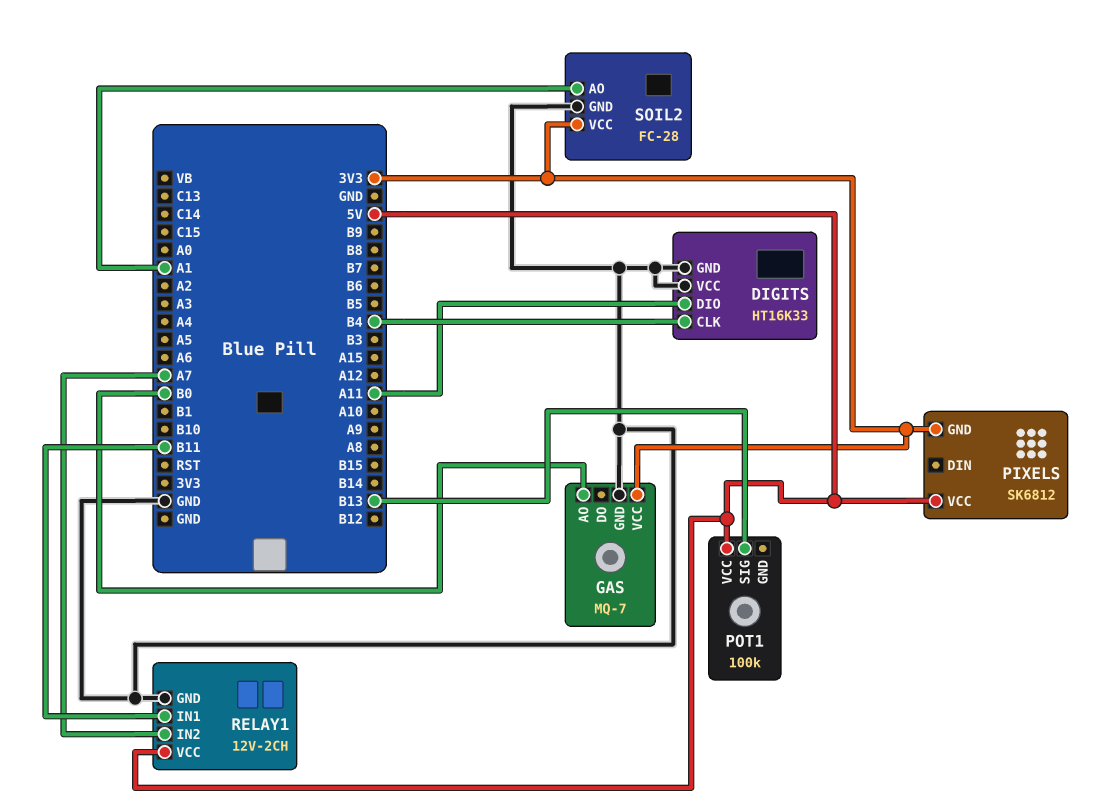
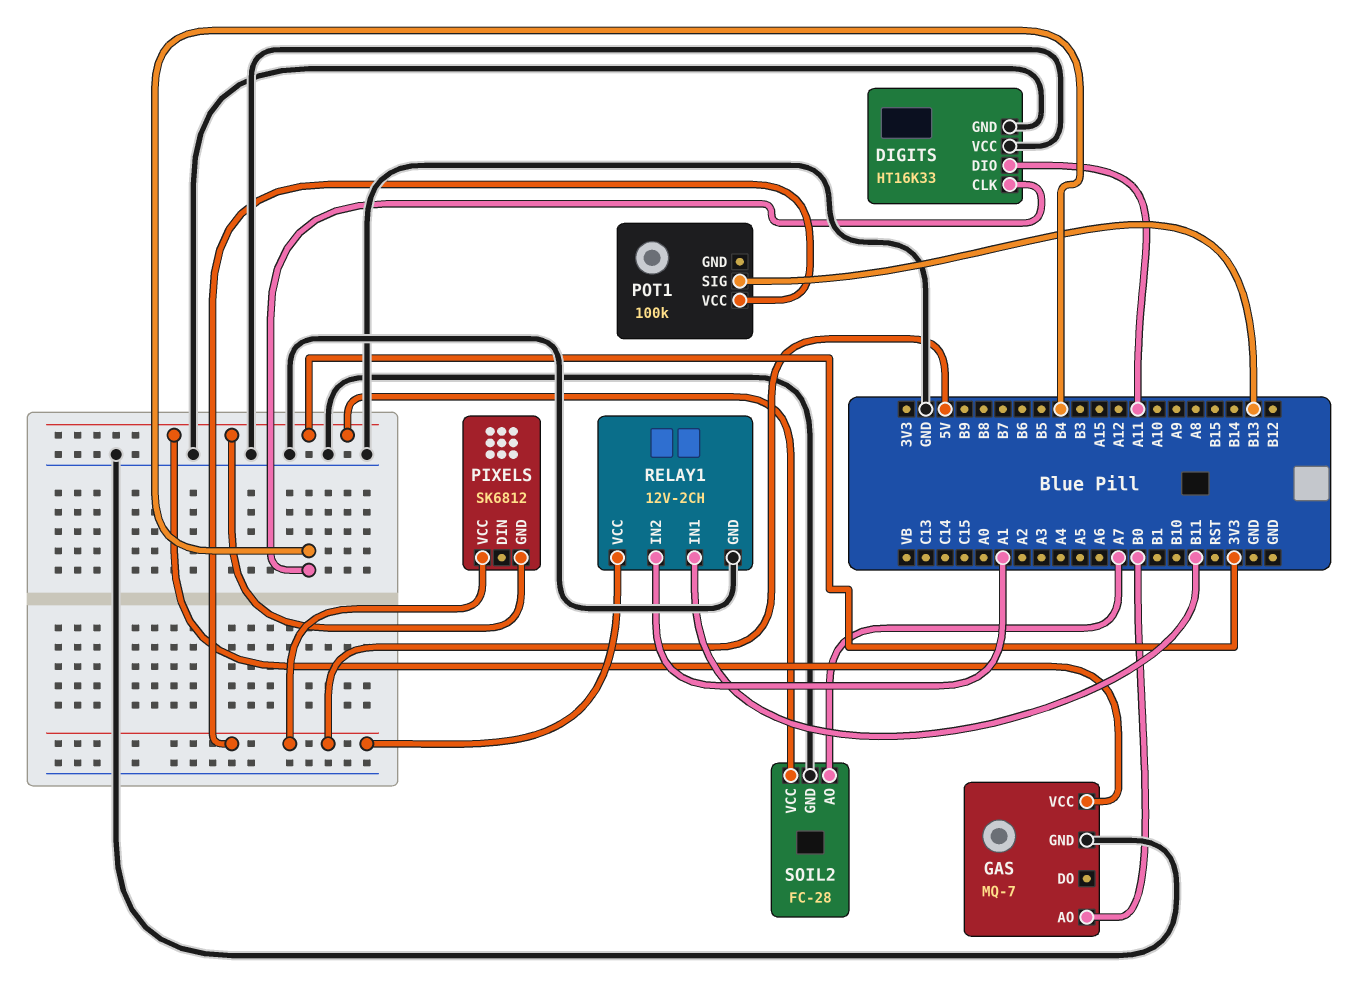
RELAY1 pin IN2: A7 -> A1
SOIL2 pin AO: A1 -> A7

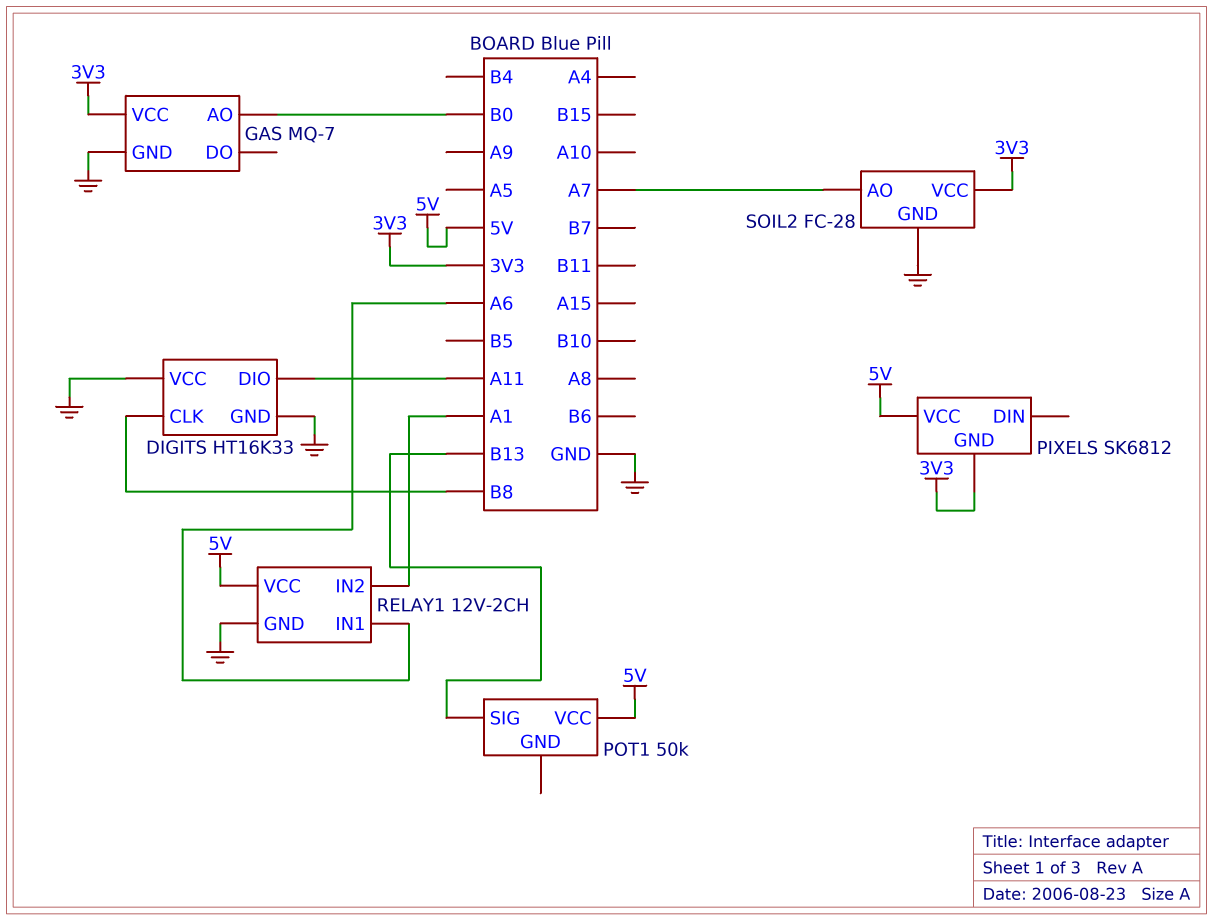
DIGITS pin CLK: B4 -> B8
POT1: 100k -> 50k
RELAY1 pin IN1: B11 -> A6

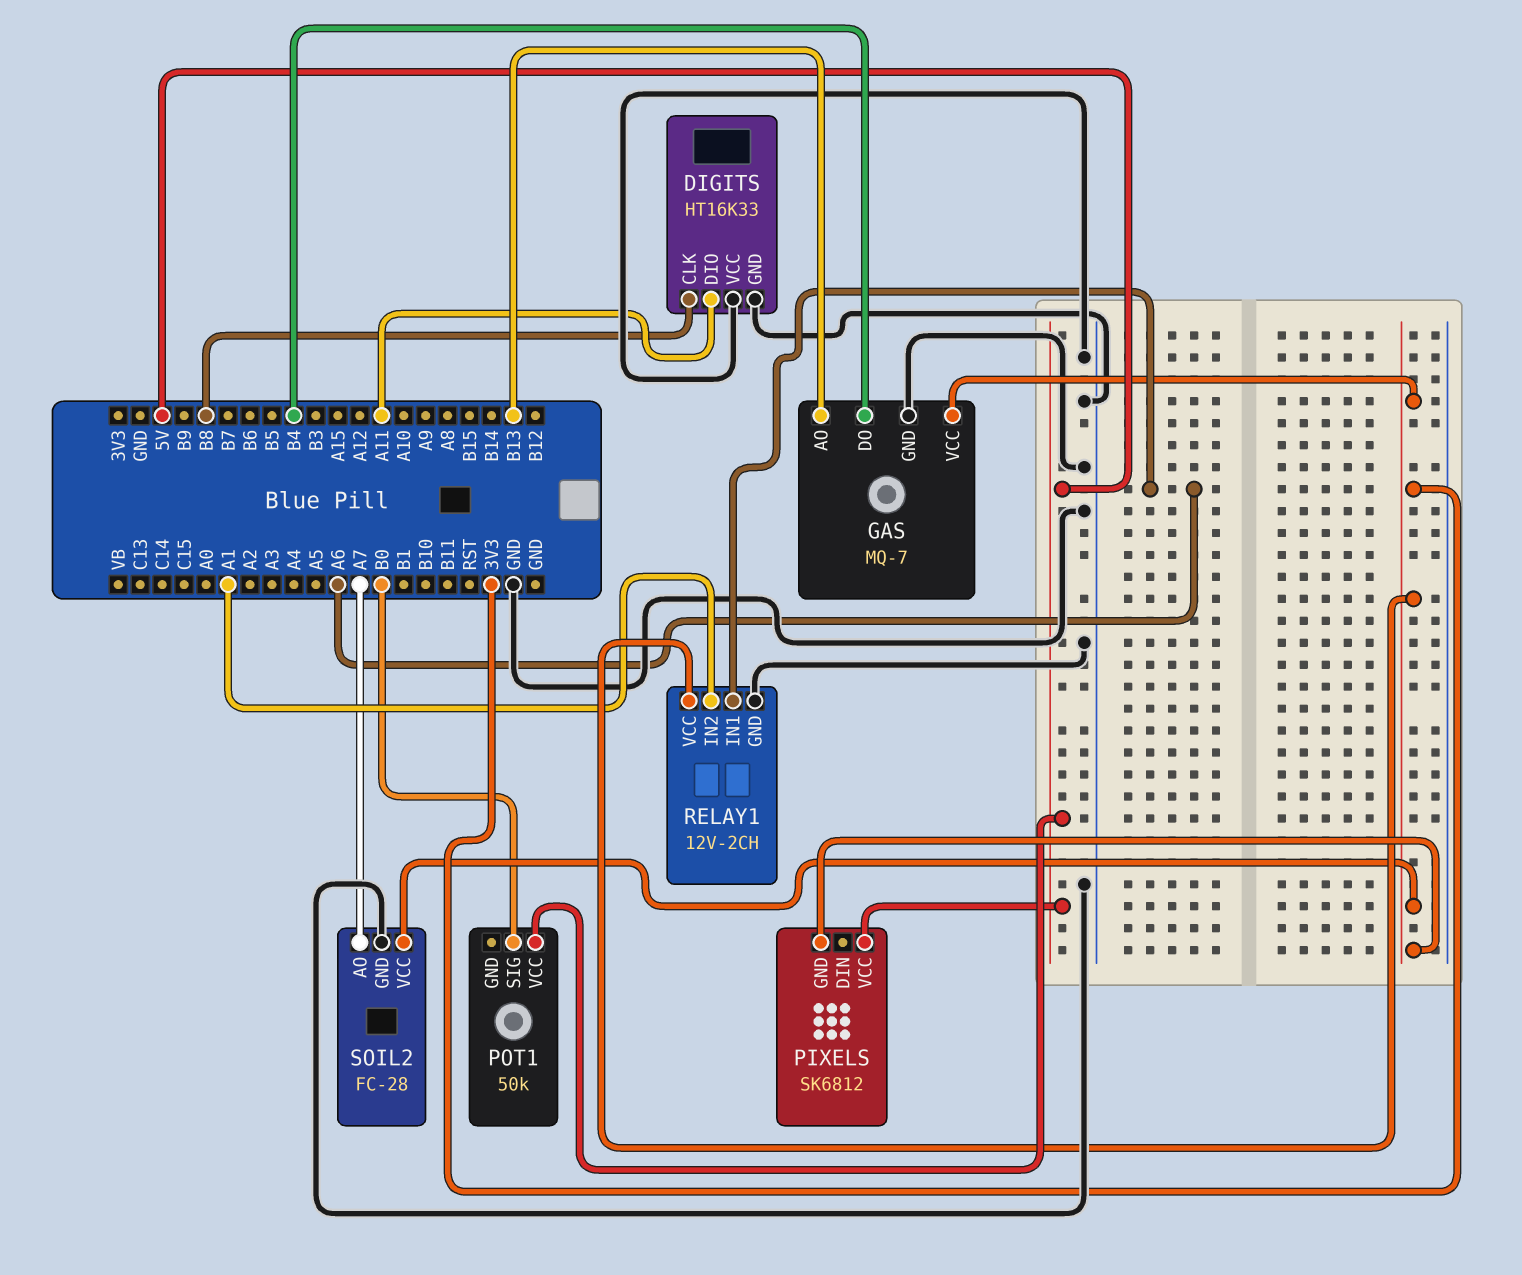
GAS pin AO: B0 -> B13
GAS pin DO: none -> B4
POT1 pin SIG: B13 -> B0
RELAY1 pin VCC: 5V -> 3V3

